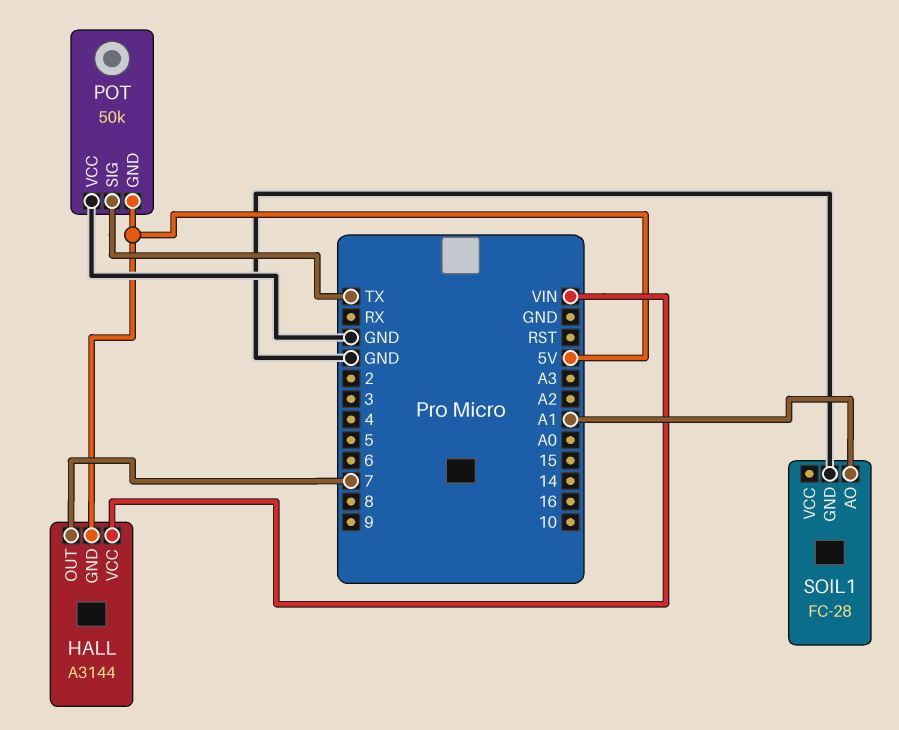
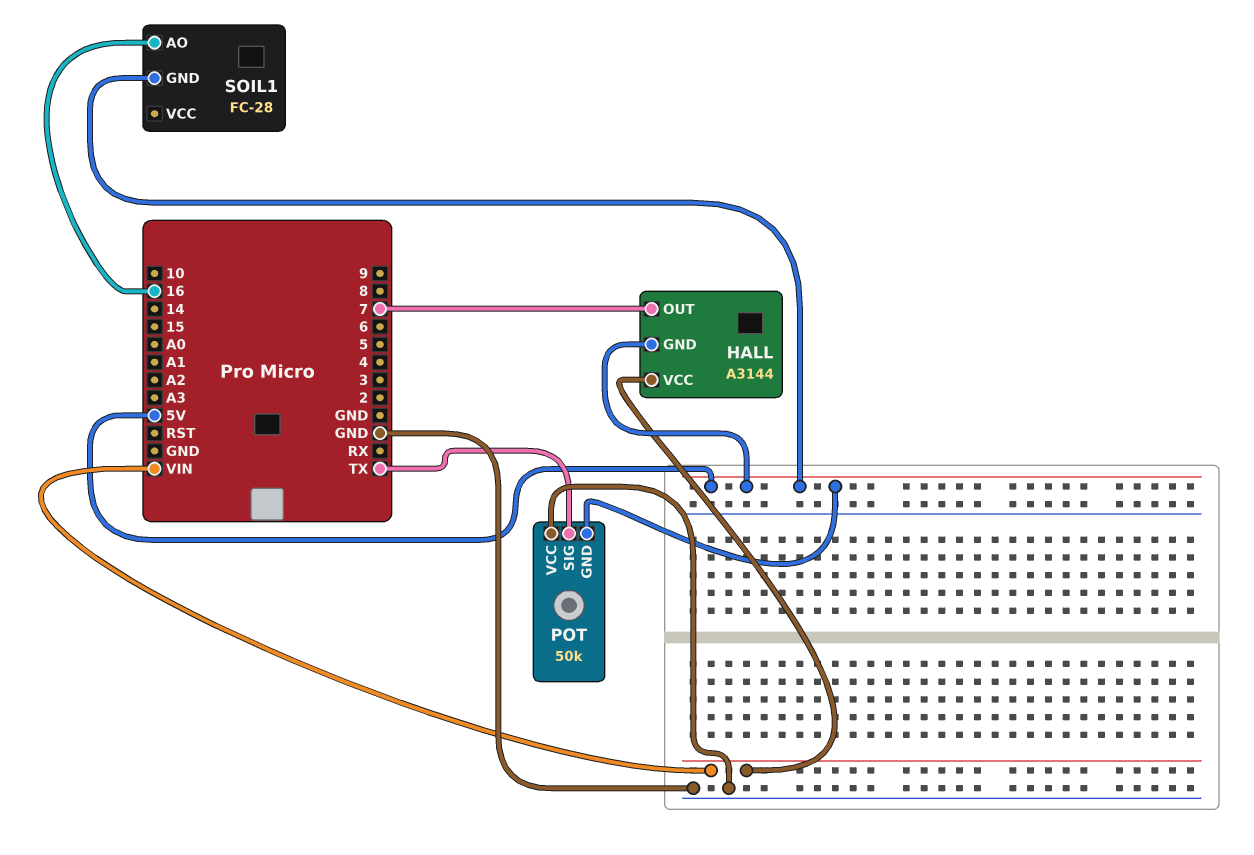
SOIL1 pin AO: A1 -> 16
SOIL1 pin GND: GND -> 5V

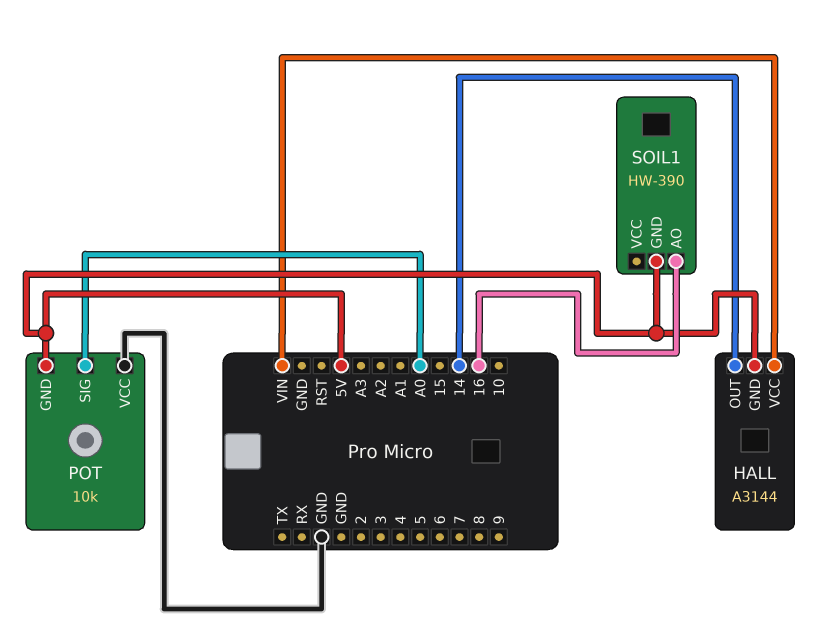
HALL pin OUT: 7 -> 14
POT: 50k -> 10k
POT pin SIG: TX -> A0
SOIL1: FC-28 -> HW-390

